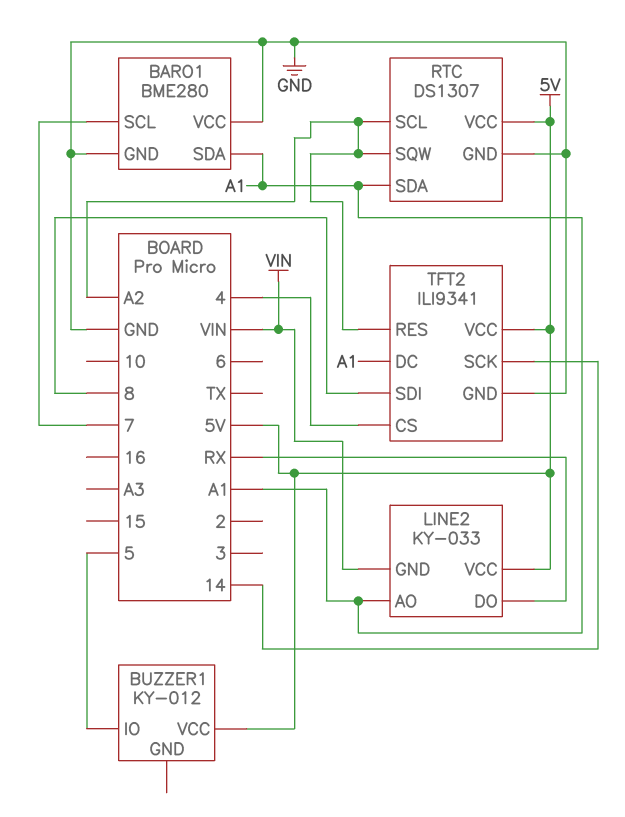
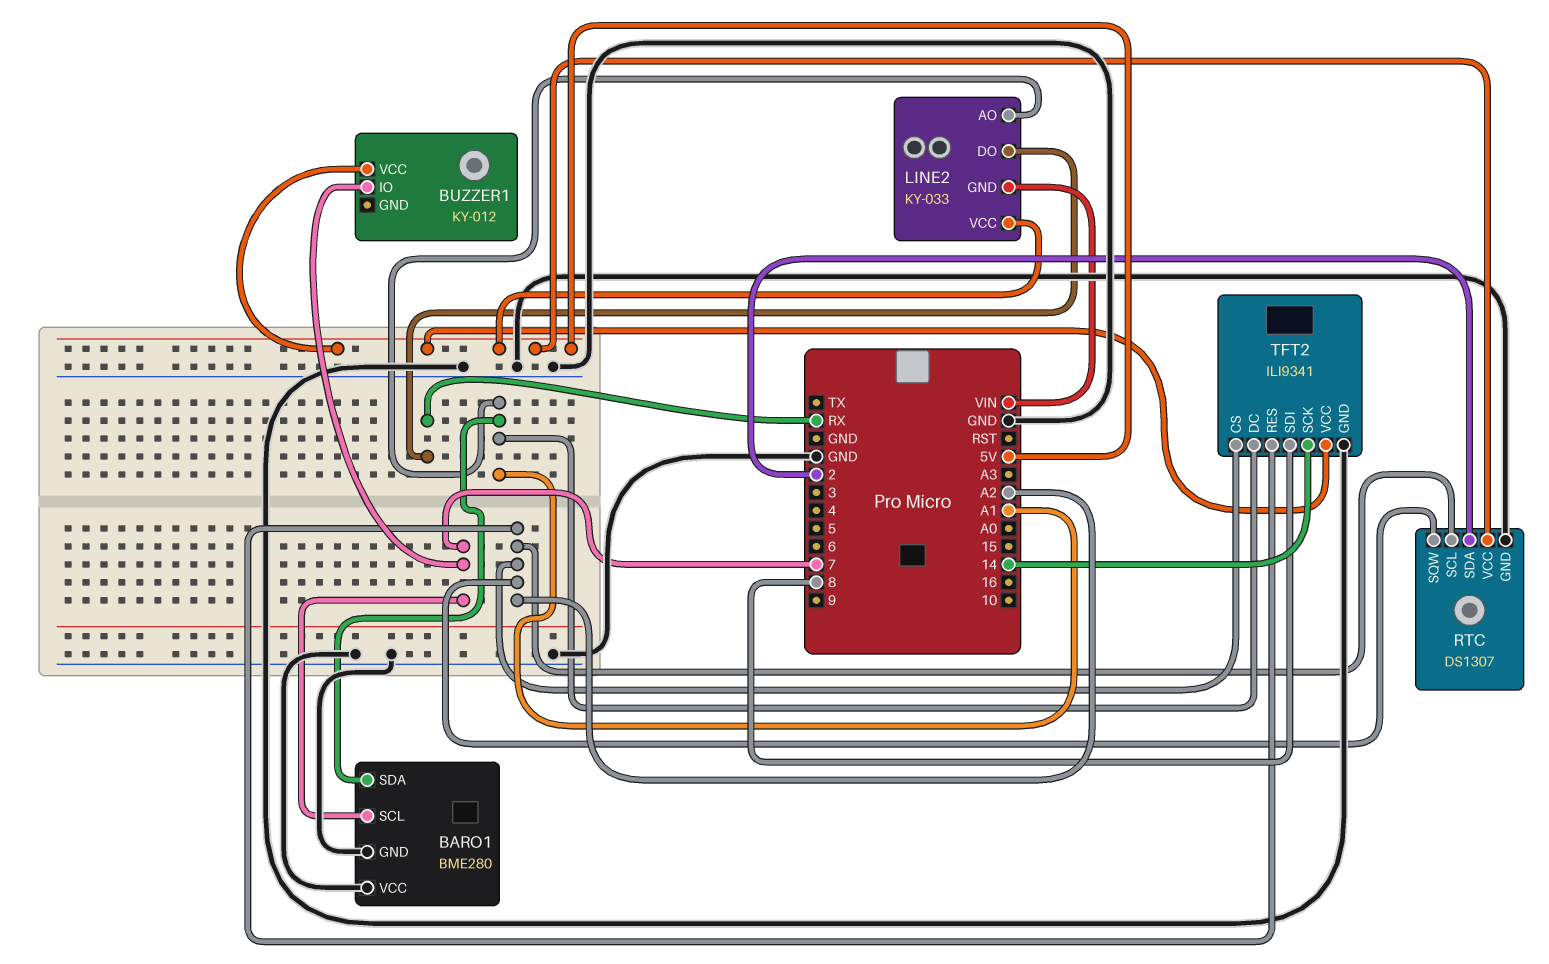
BUZZER1 pin IO: 5 -> 7
RTC pin SDA: A1 -> 2
TFT2 pin CS: 4 -> A2

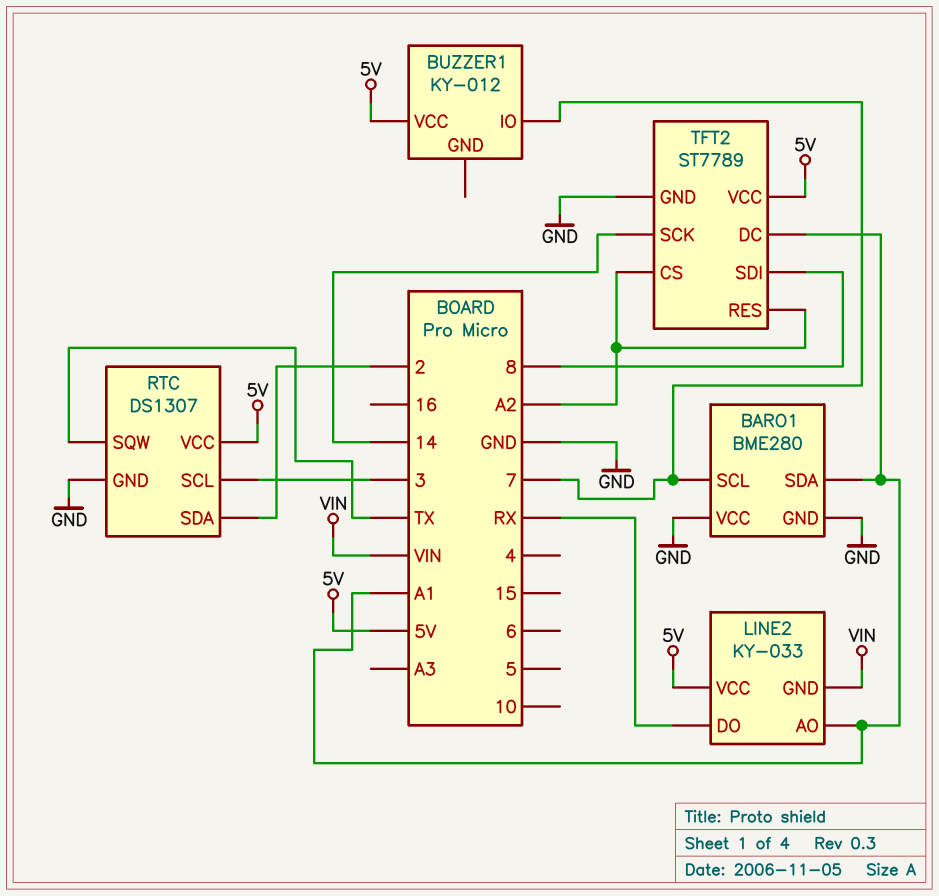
RTC pin SCL: A2 -> 3
RTC pin SQW: A2 -> TX
TFT2: ILI9341 -> ST7789

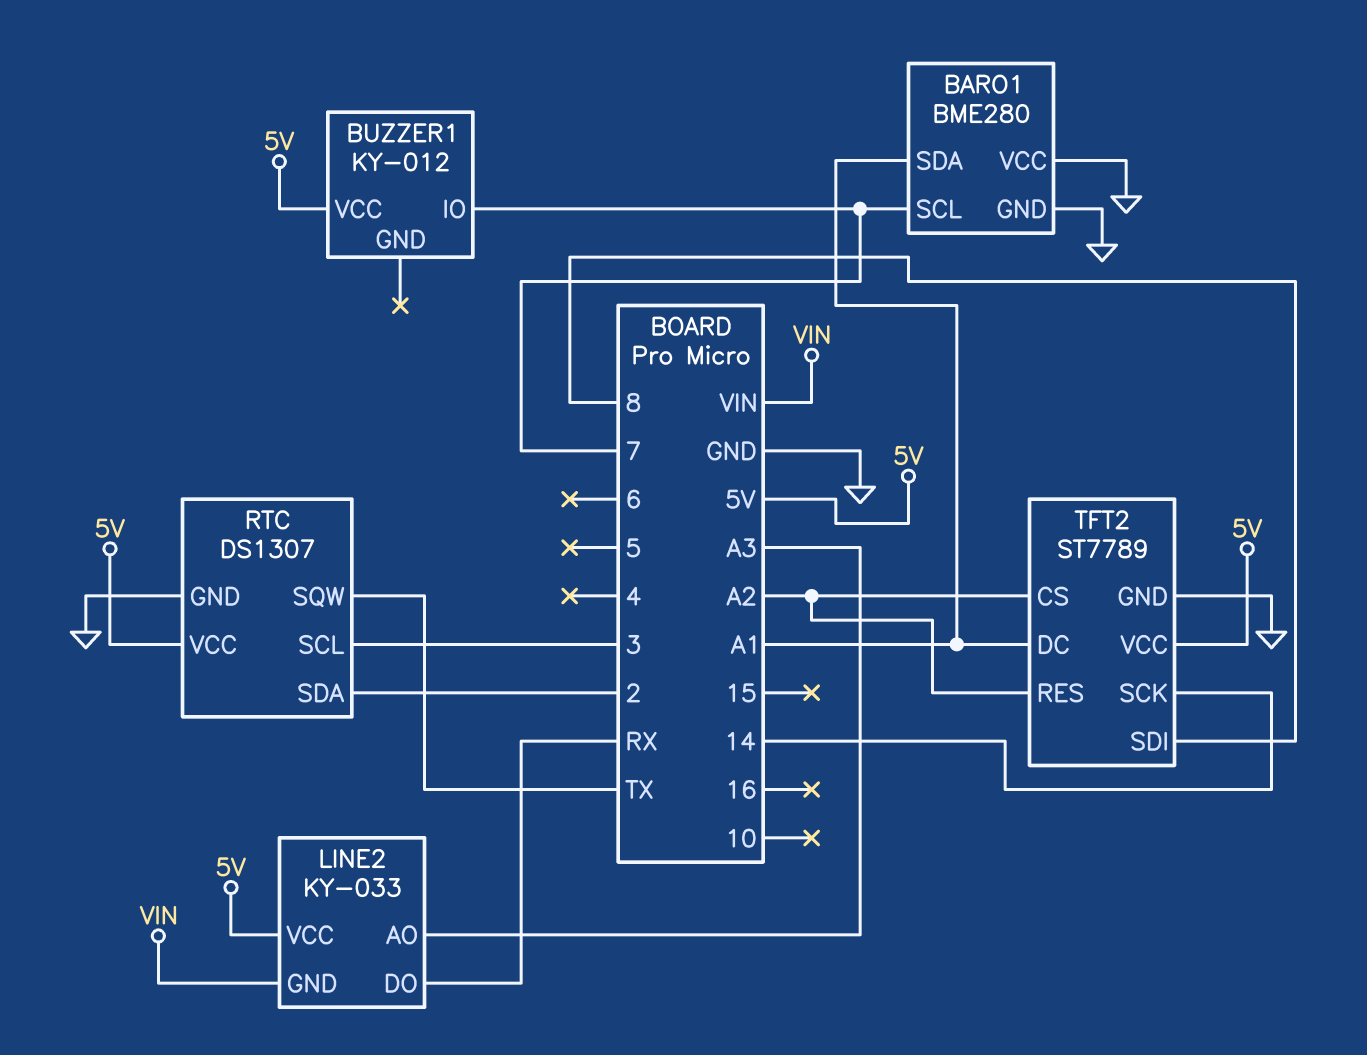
LINE2 pin AO: A1 -> A3

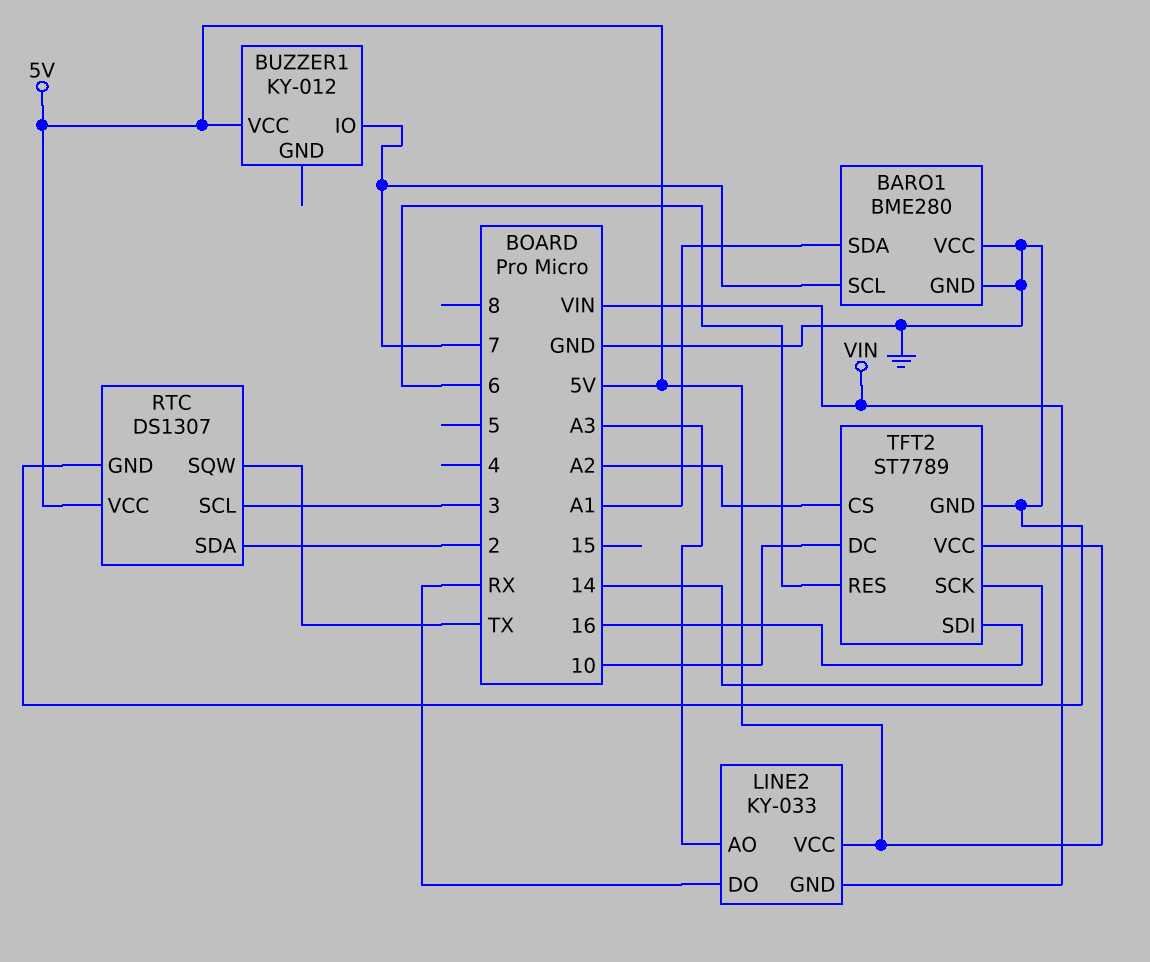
TFT2 pin DC: A1 -> 10
TFT2 pin RES: A2 -> 6
TFT2 pin SDI: 8 -> 16

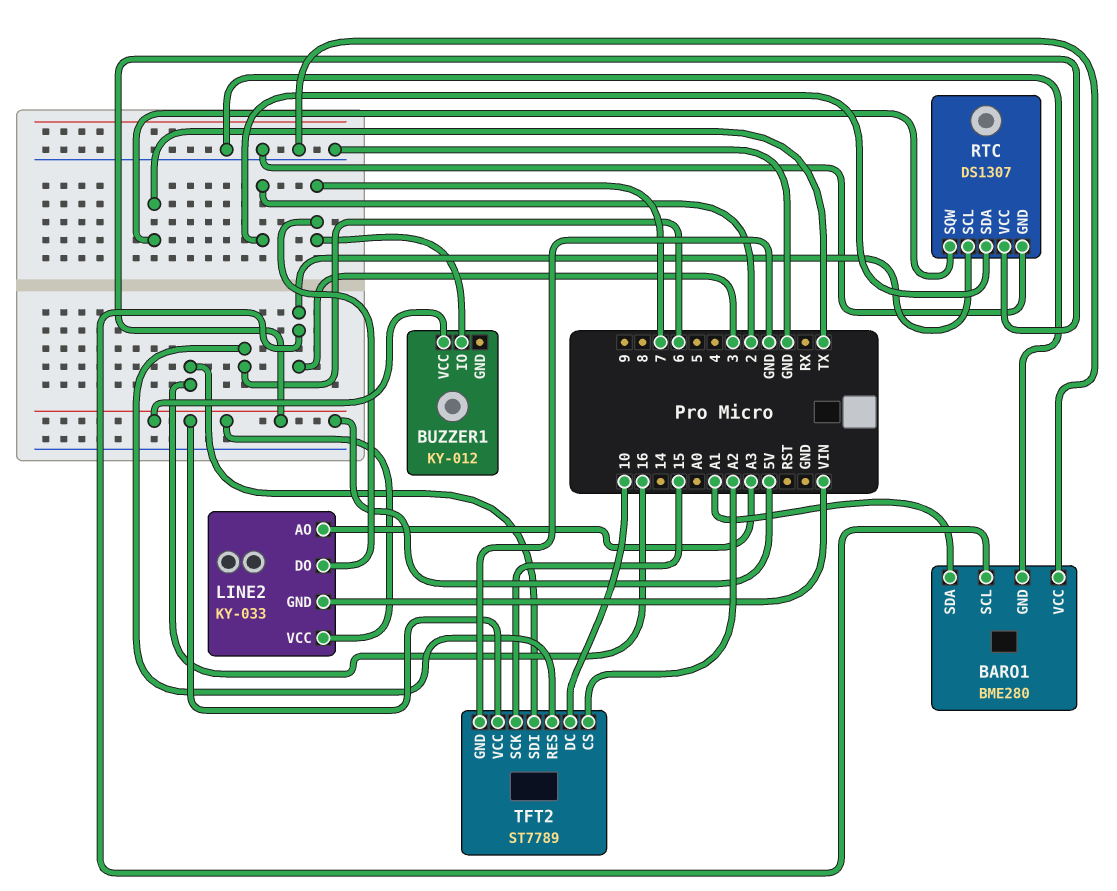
BARO1 pin SCL: 7 -> 3
LINE2 pin DO: RX -> 7
TFT2 pin SCK: 14 -> 15

